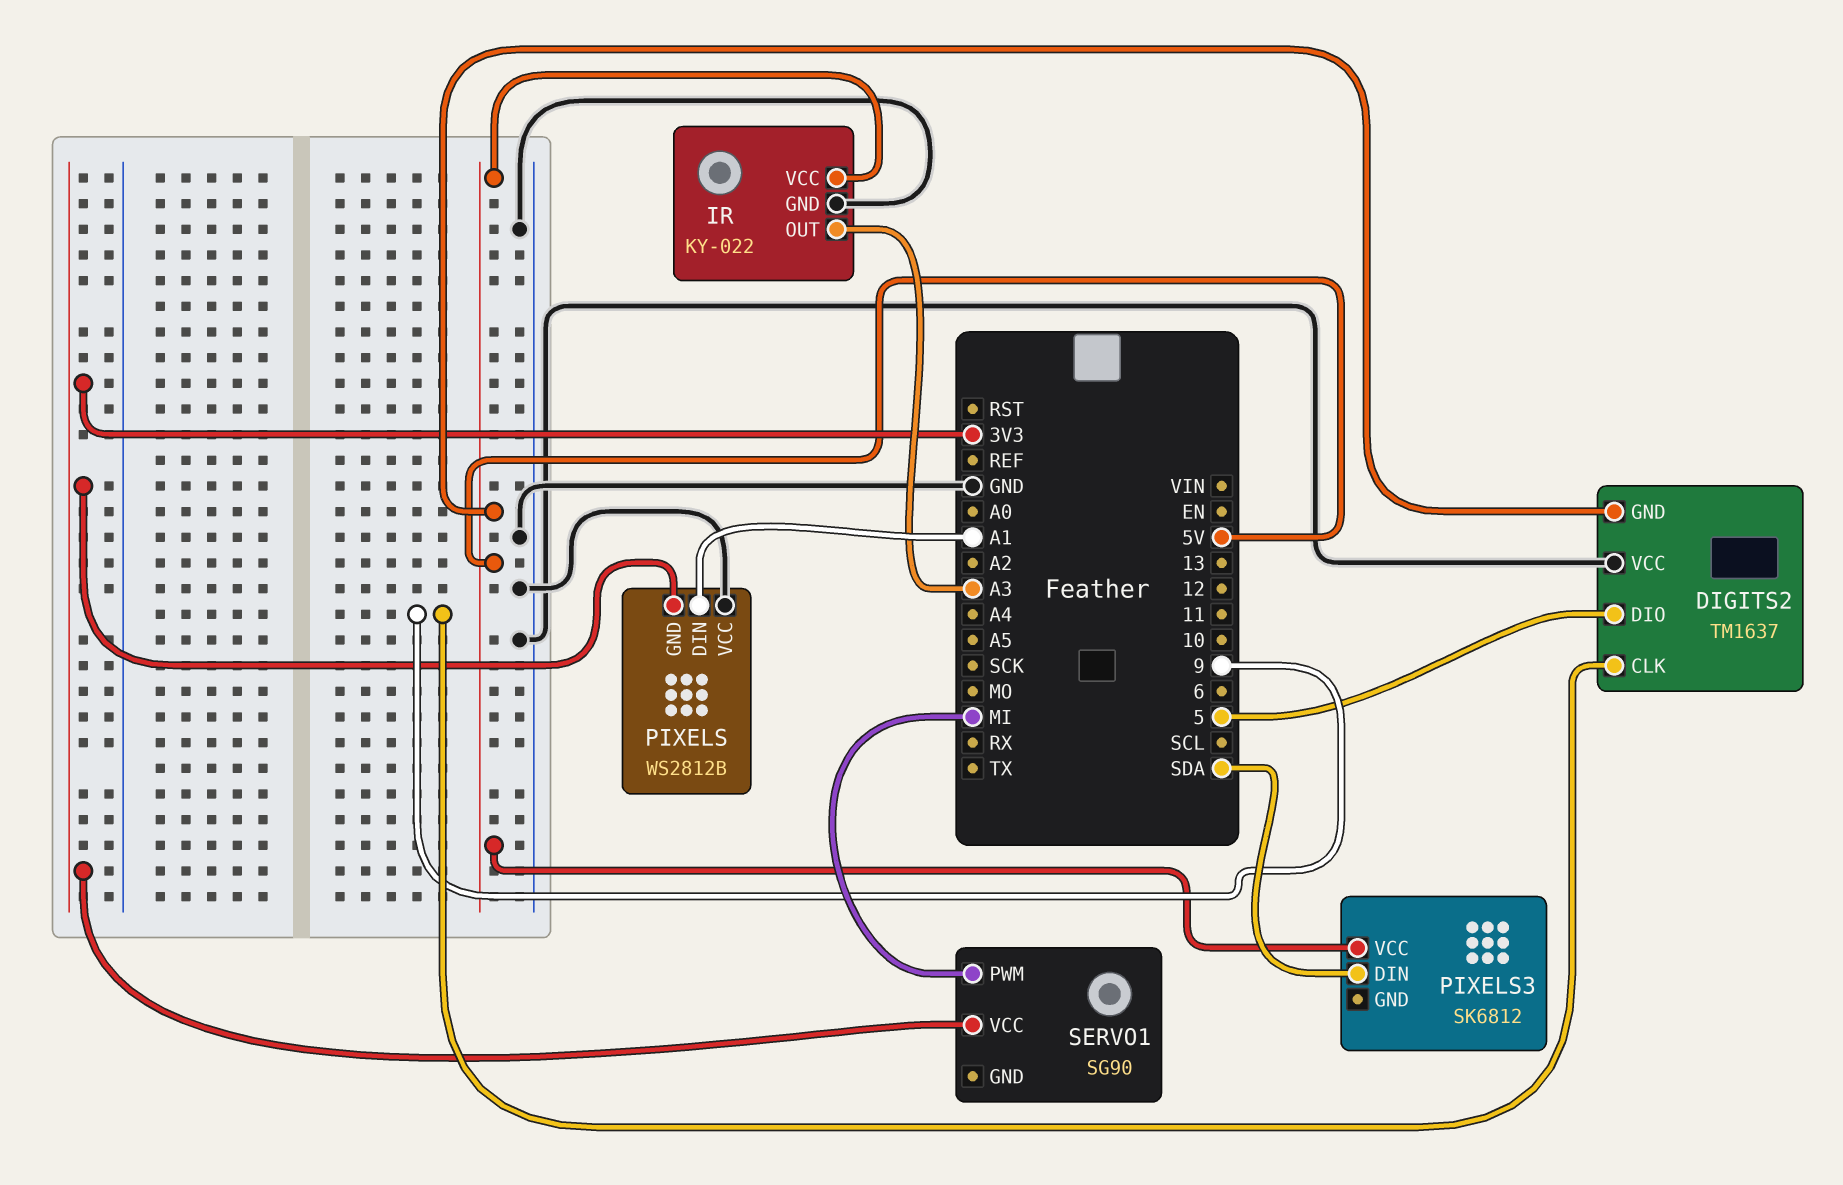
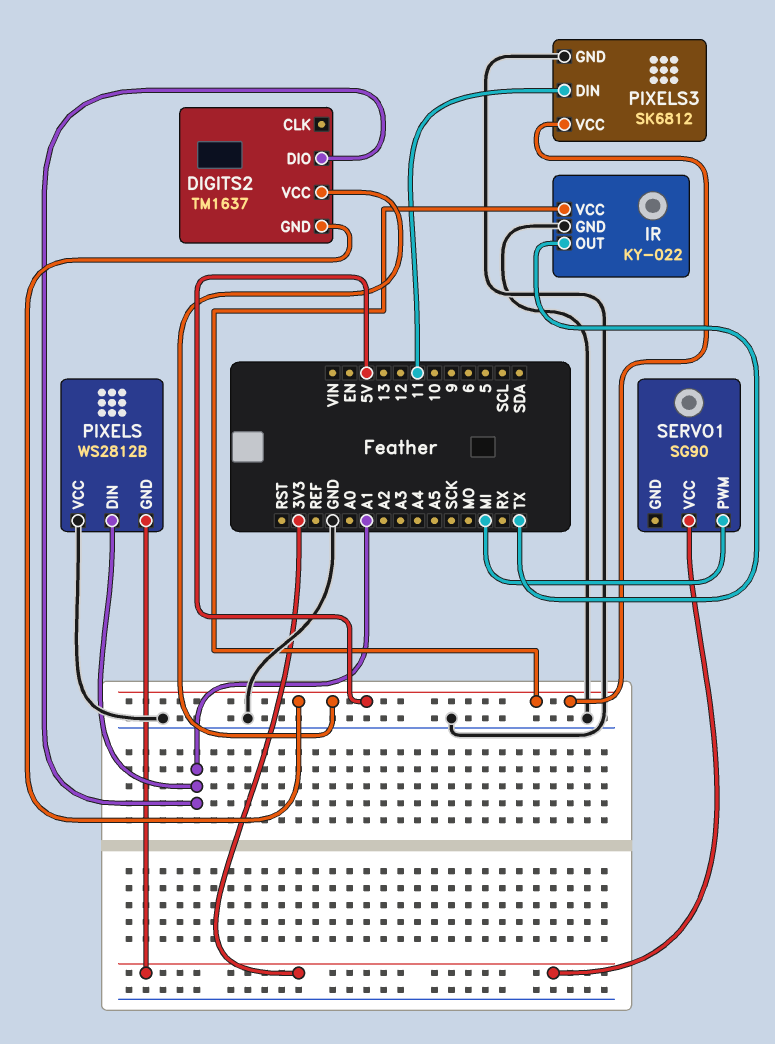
DIGITS2 pin CLK: 9 -> none
DIGITS2 pin DIO: 5 -> A1
DIGITS2 pin VCC: GND -> 5V
IR pin OUT: A3 -> TX
PIXELS3 pin DIN: SDA -> 11
PIXELS3 pin GND: none -> GND

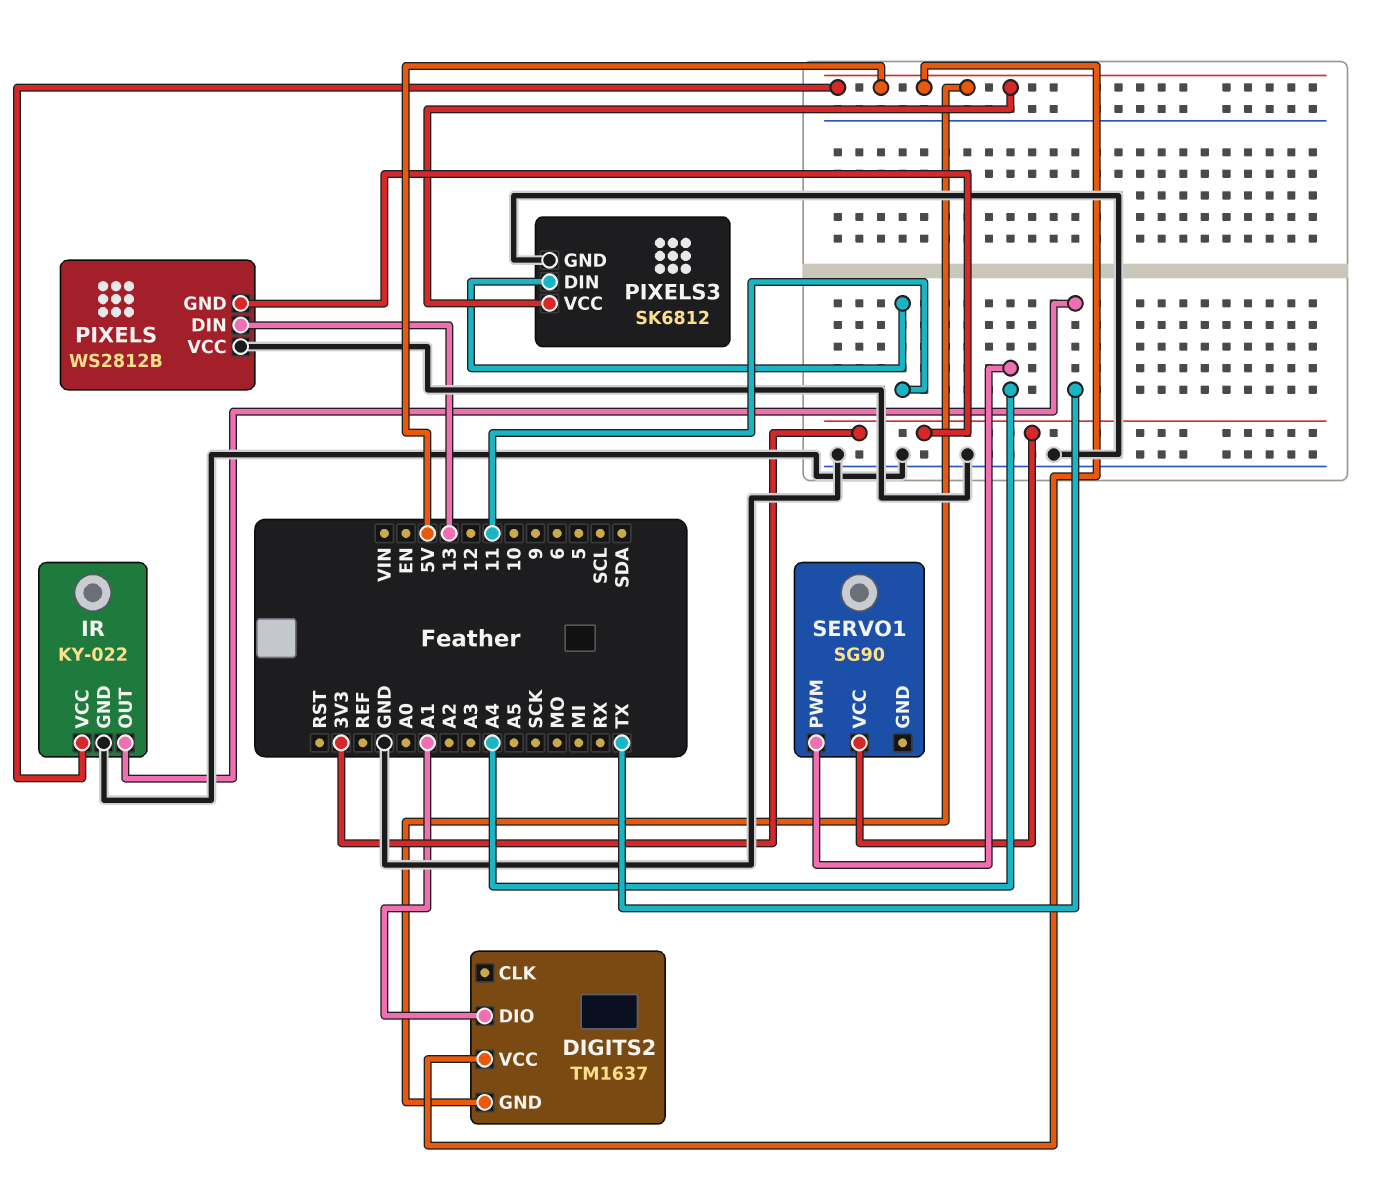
PIXELS pin DIN: A1 -> 13
SERVO1 pin PWM: MI -> A4

